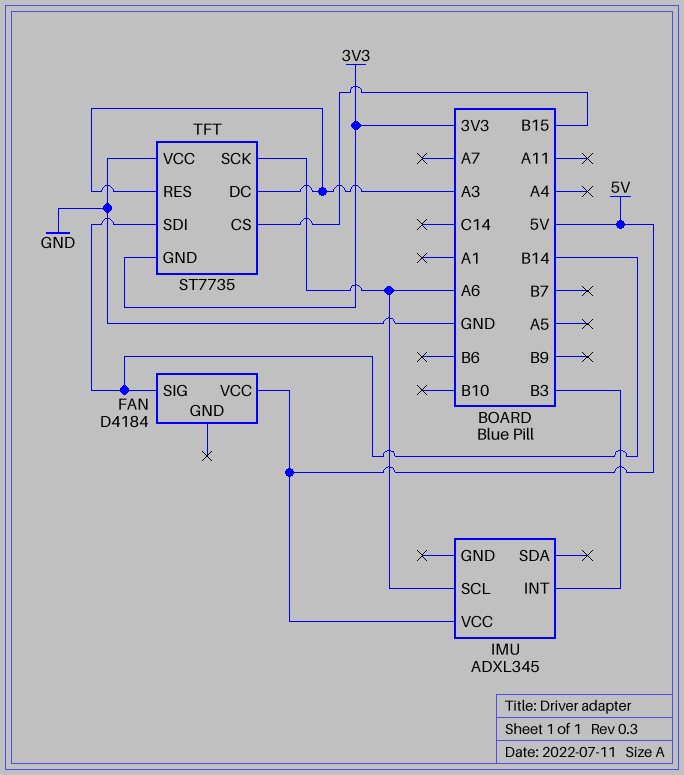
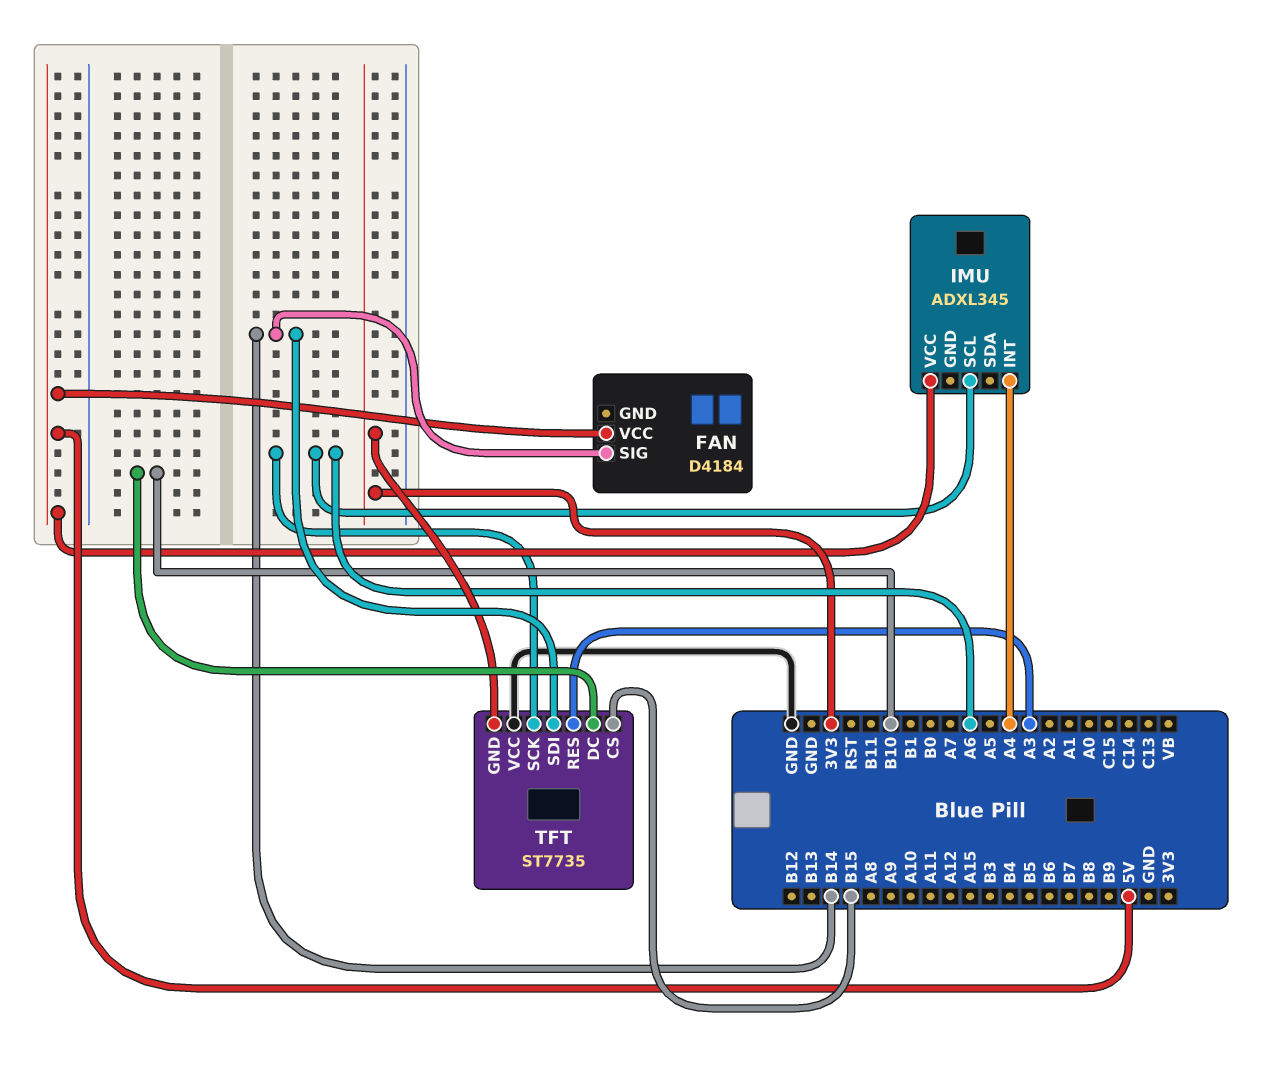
IMU pin INT: B3 -> A4
TFT pin DC: A3 -> B10

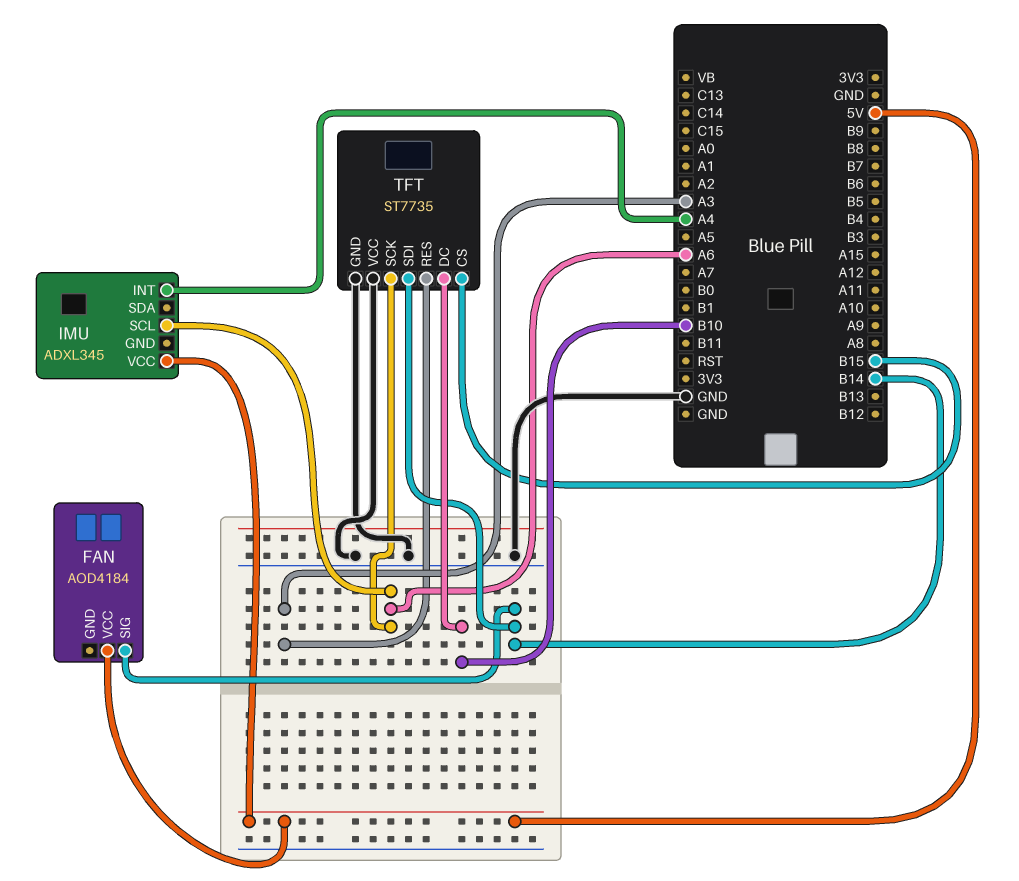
FAN: D4184 -> AOD4184
TFT pin GND: 3V3 -> GND

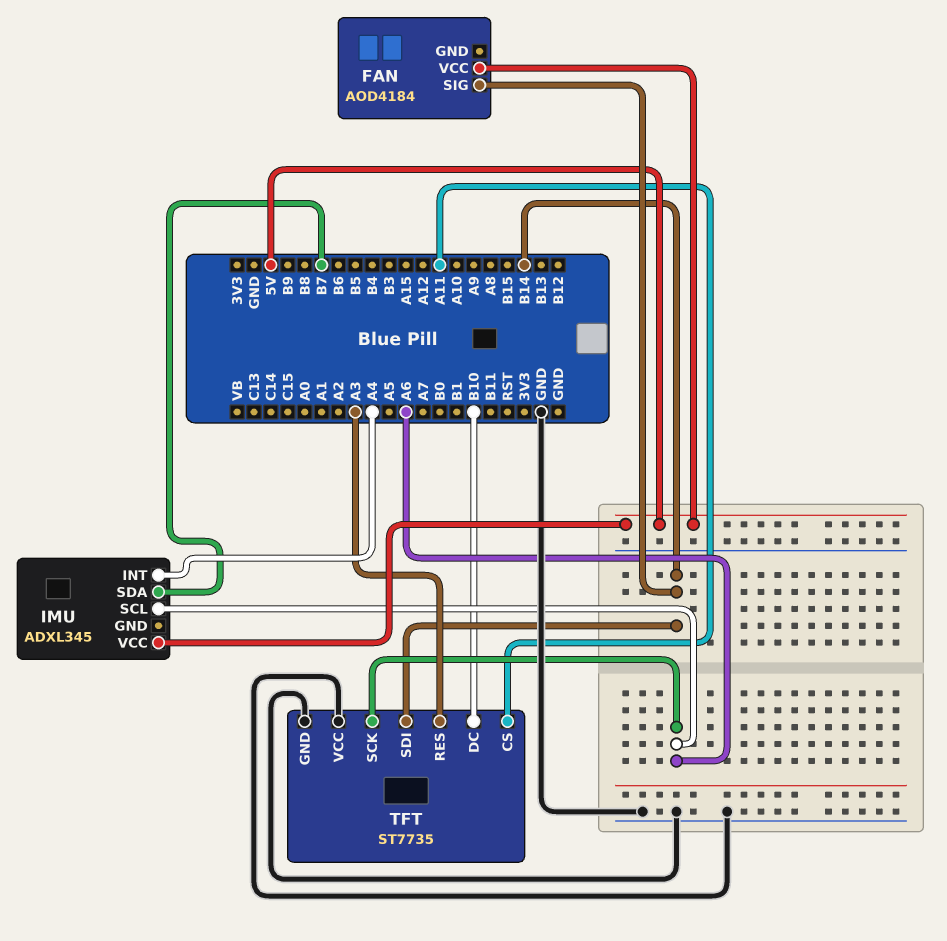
IMU pin SDA: none -> B7
TFT pin CS: B15 -> A11

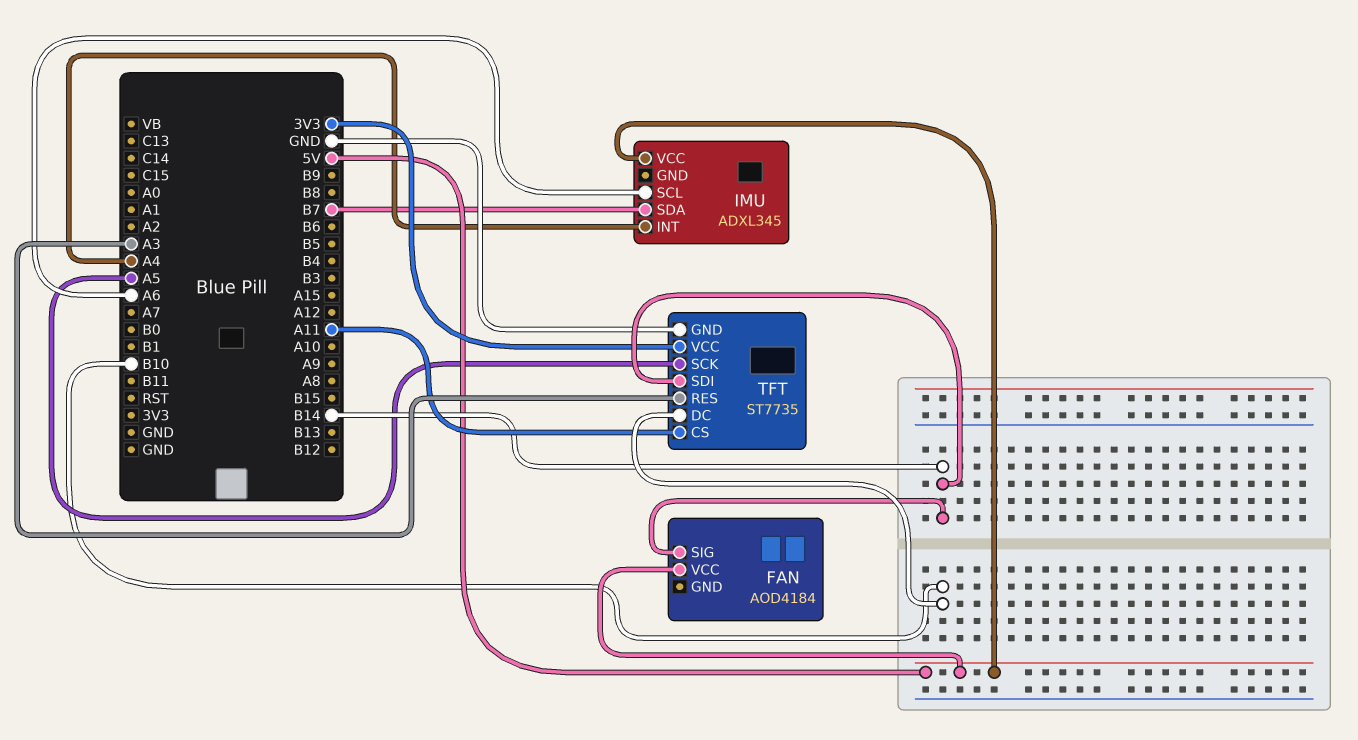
TFT pin SCK: A6 -> A5
TFT pin VCC: GND -> 3V3

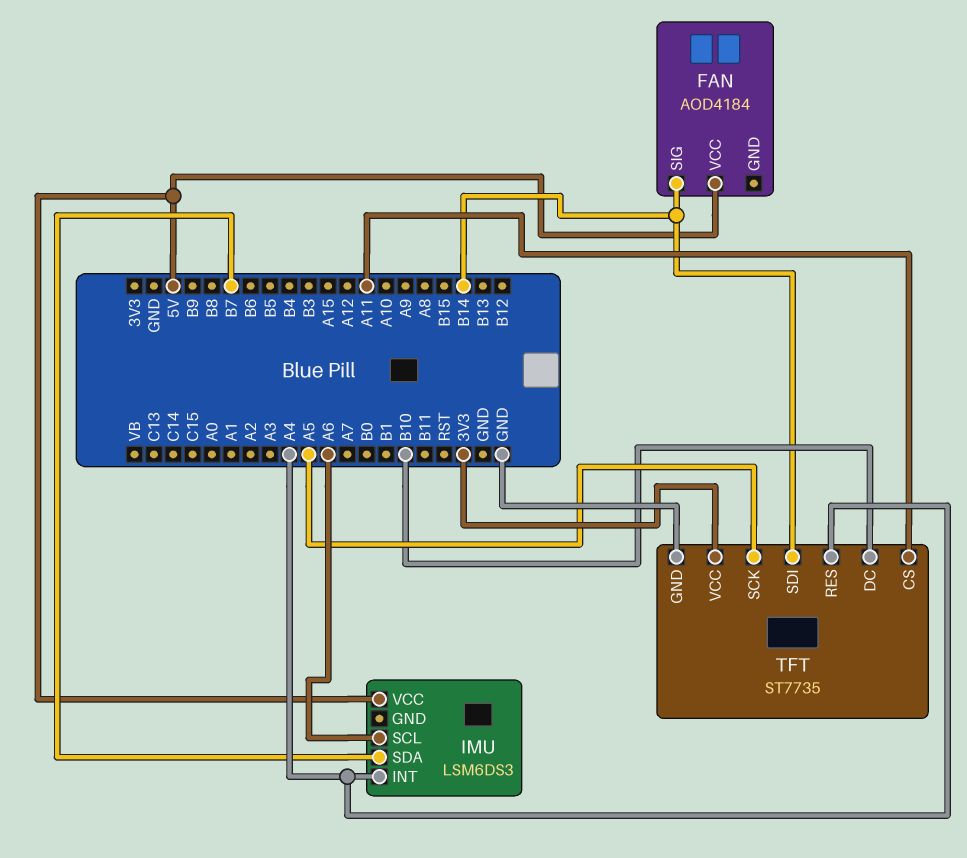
IMU: ADXL345 -> LSM6DS3
TFT pin RES: A3 -> A4

